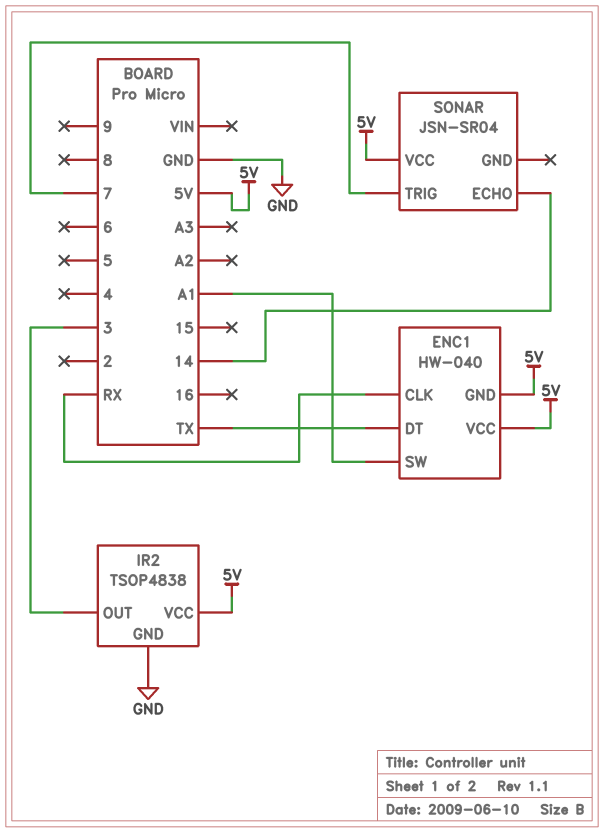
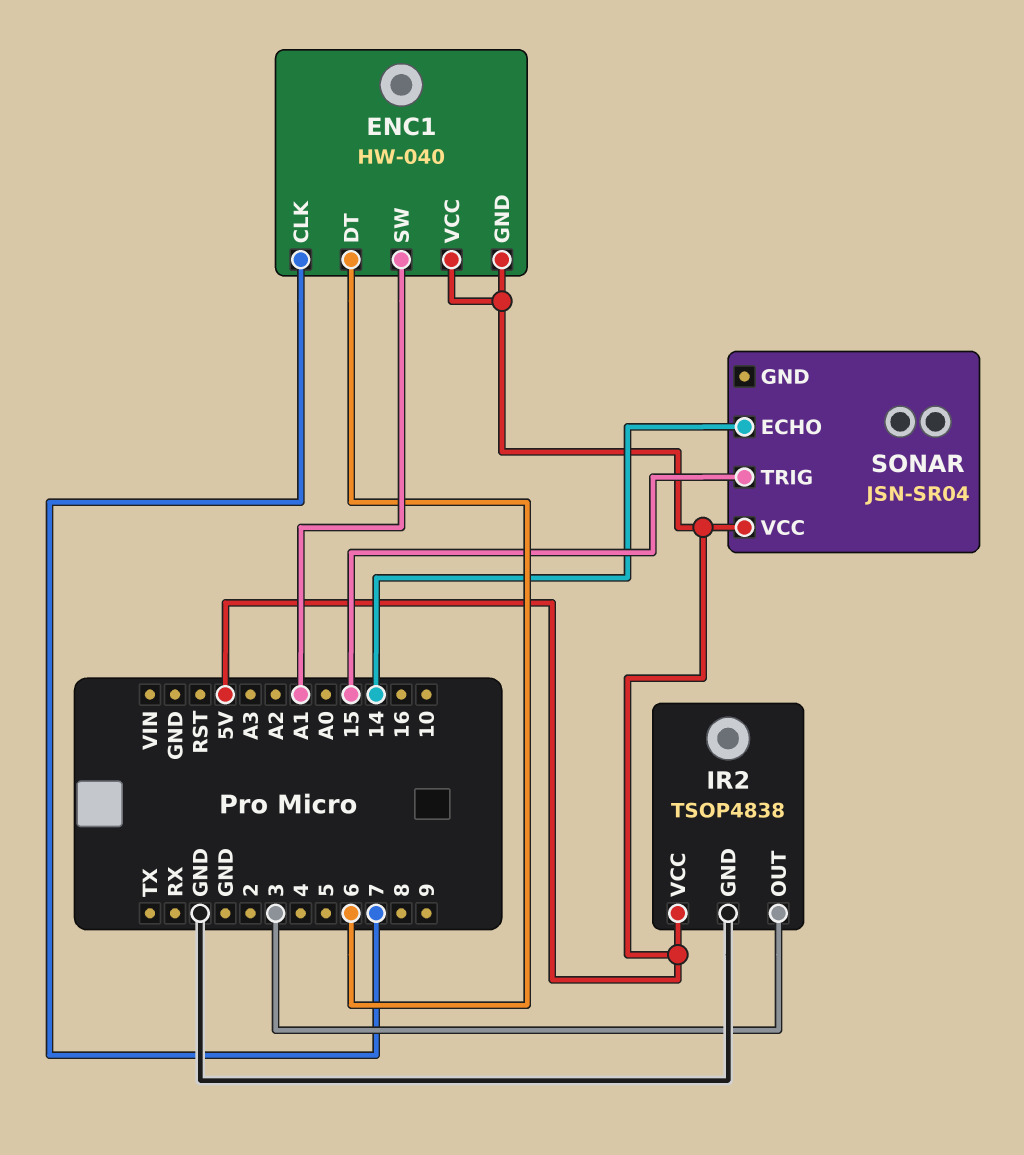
ENC1 pin CLK: RX -> 7
ENC1 pin DT: TX -> 6
SONAR pin TRIG: 7 -> 15

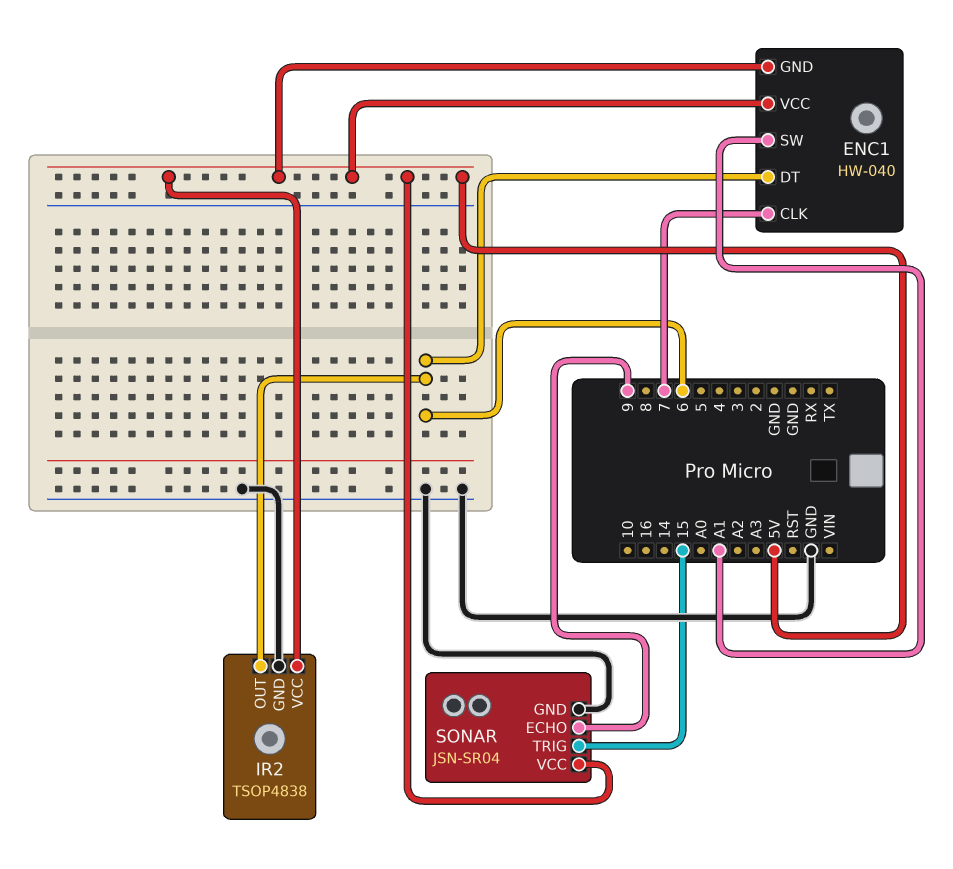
IR2 pin OUT: 3 -> 6
SONAR pin ECHO: 14 -> 9
SONAR pin GND: none -> GND

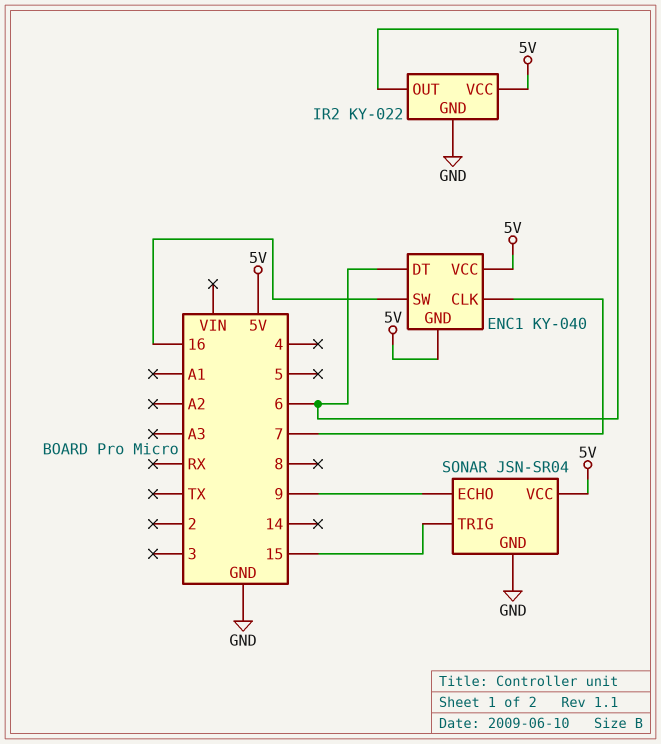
ENC1: HW-040 -> KY-040
ENC1 pin SW: A1 -> 16
IR2: TSOP4838 -> KY-022

